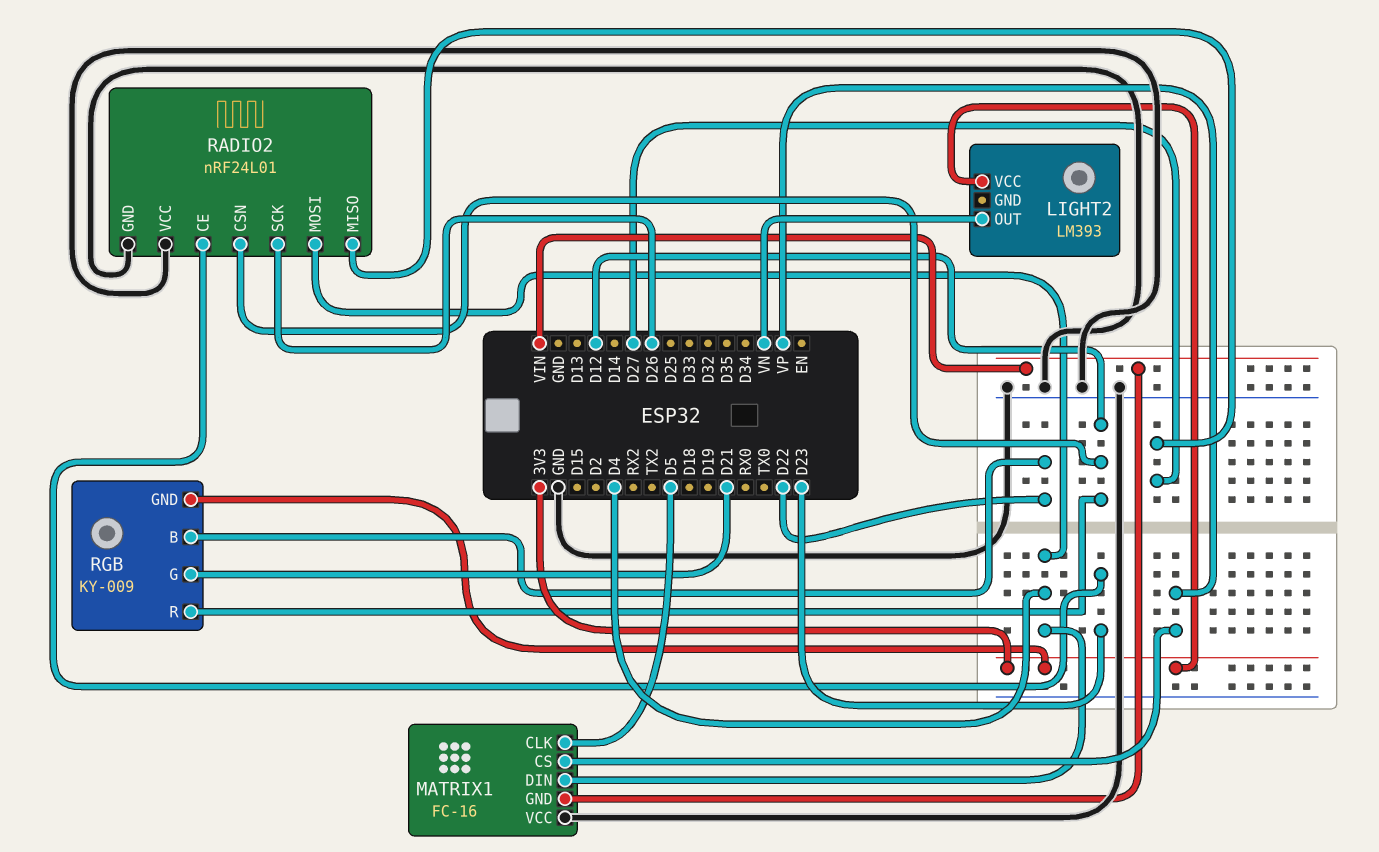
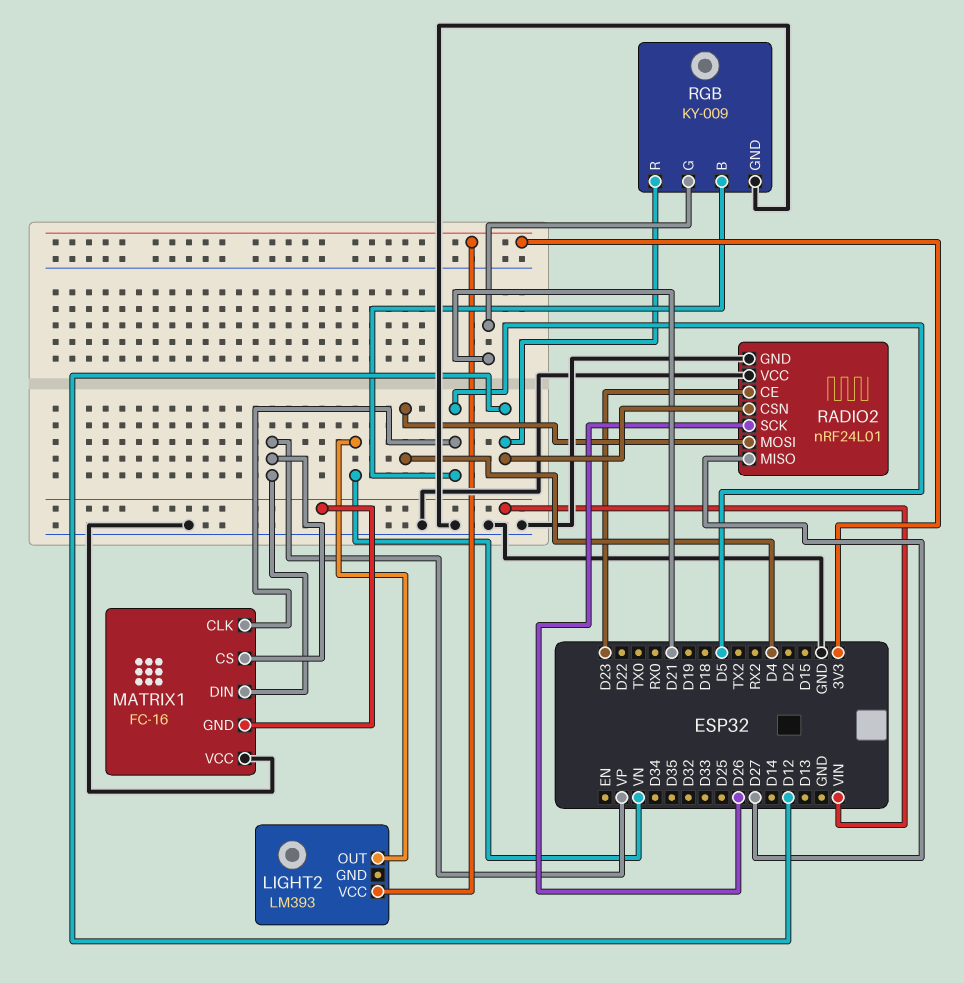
MATRIX1 pin DIN: D4 -> VP
RGB pin B: D22 -> D5
RGB pin GND: 3V3 -> GND

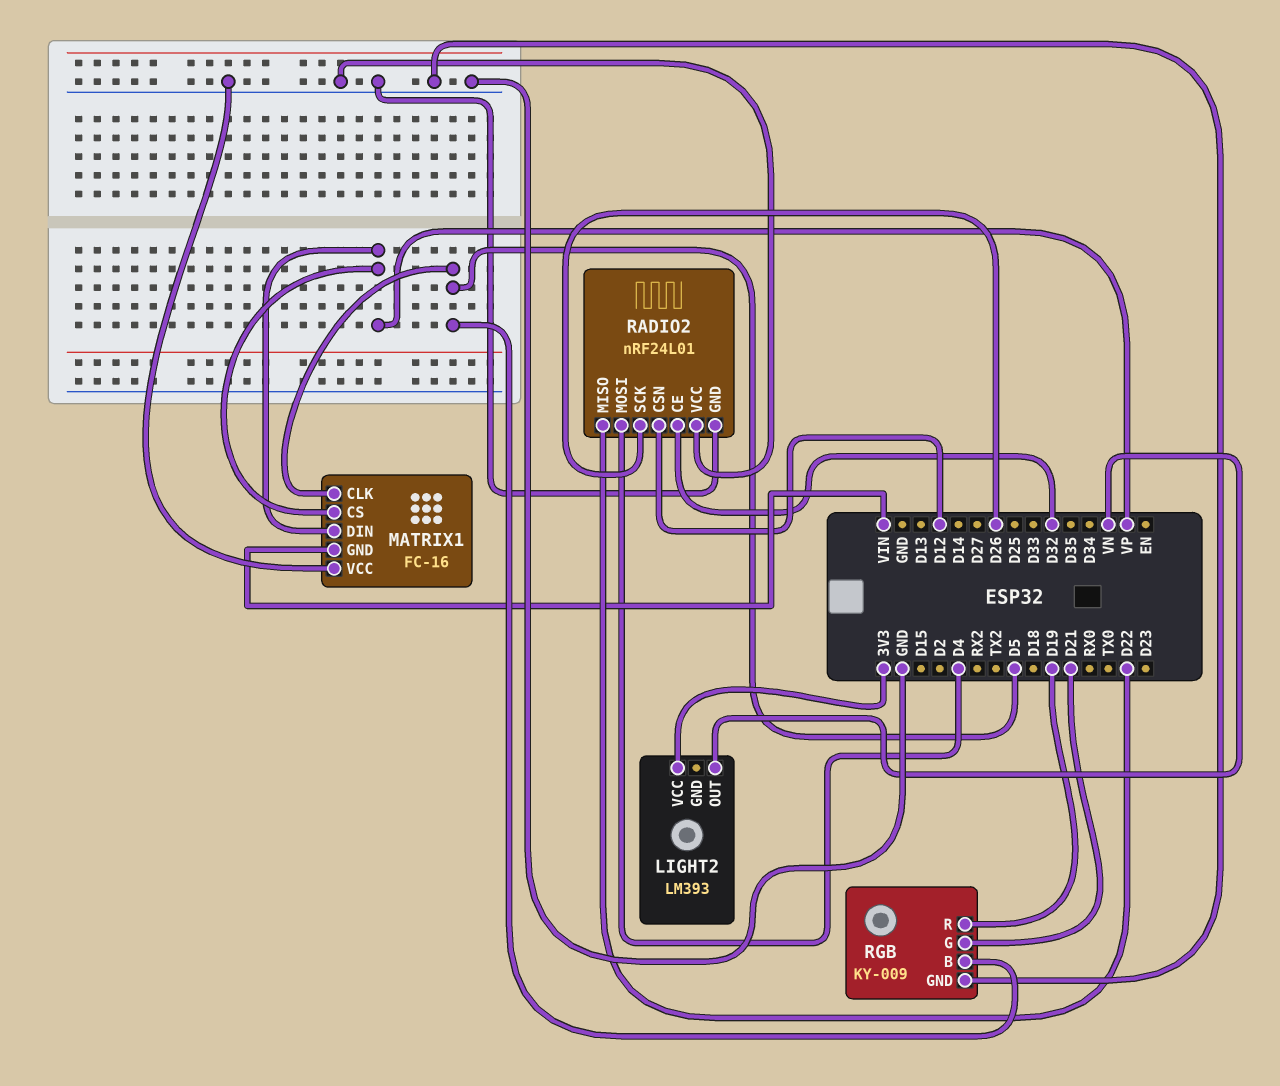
RADIO2 pin CE: D23 -> D32
RADIO2 pin MISO: D27 -> D22
RGB pin R: D12 -> D19

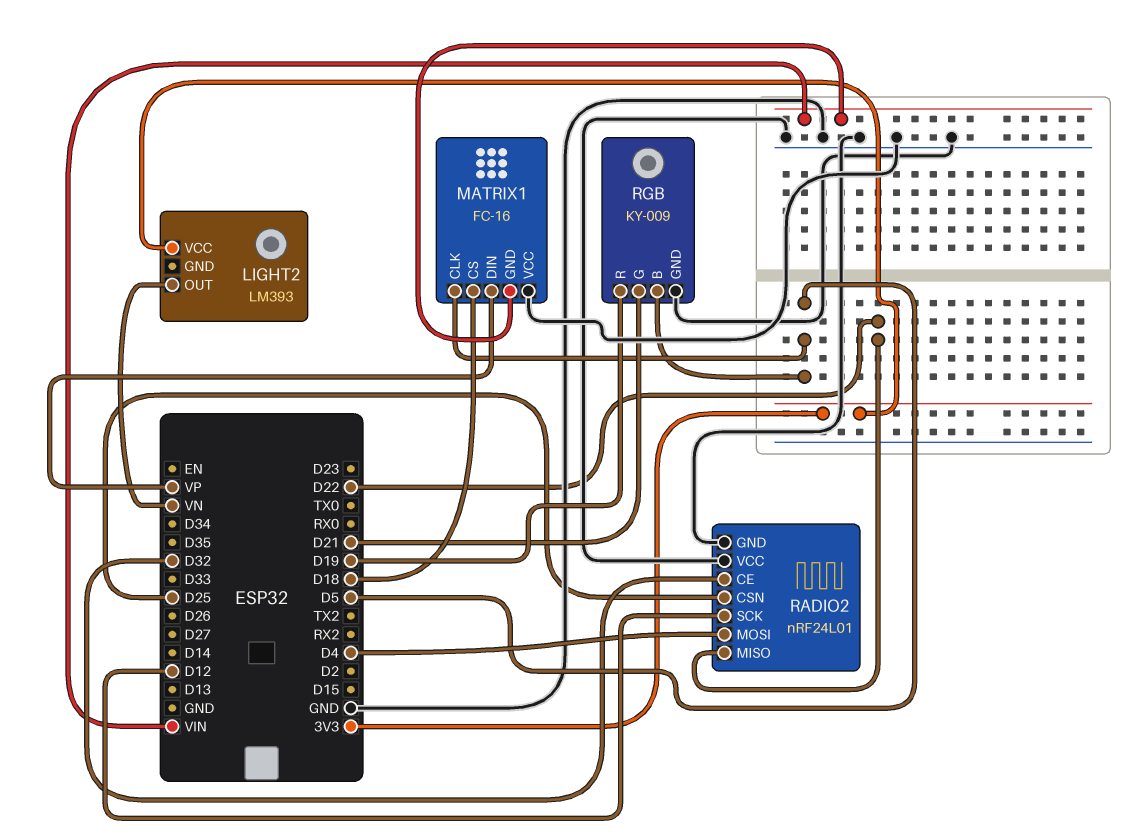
MATRIX1 pin CS: VP -> D18
RADIO2 pin CSN: D12 -> D25
RADIO2 pin SCK: D26 -> D12

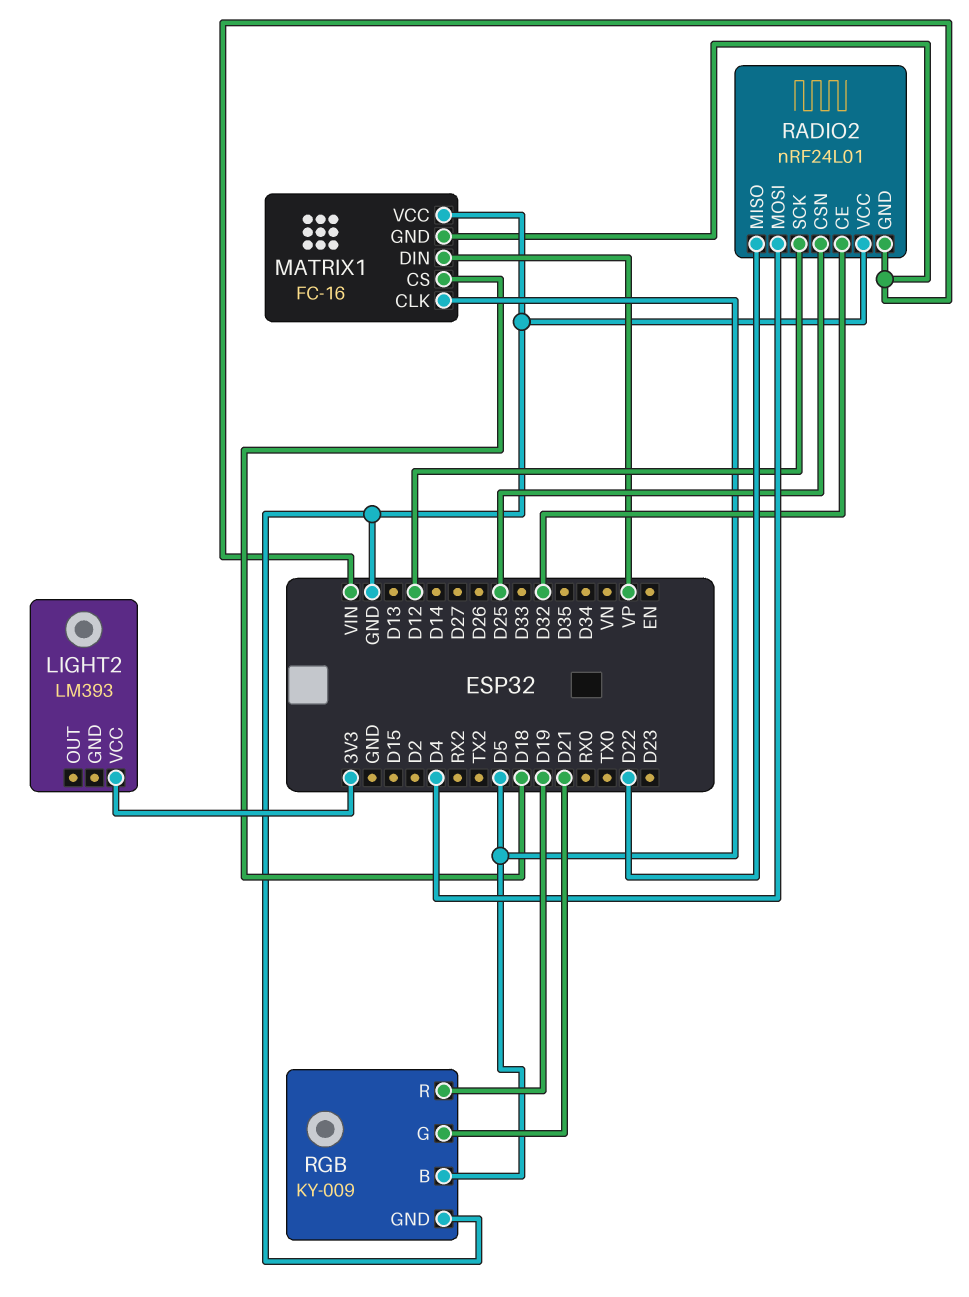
LIGHT2 pin OUT: VN -> none
RADIO2 pin GND: GND -> VIN

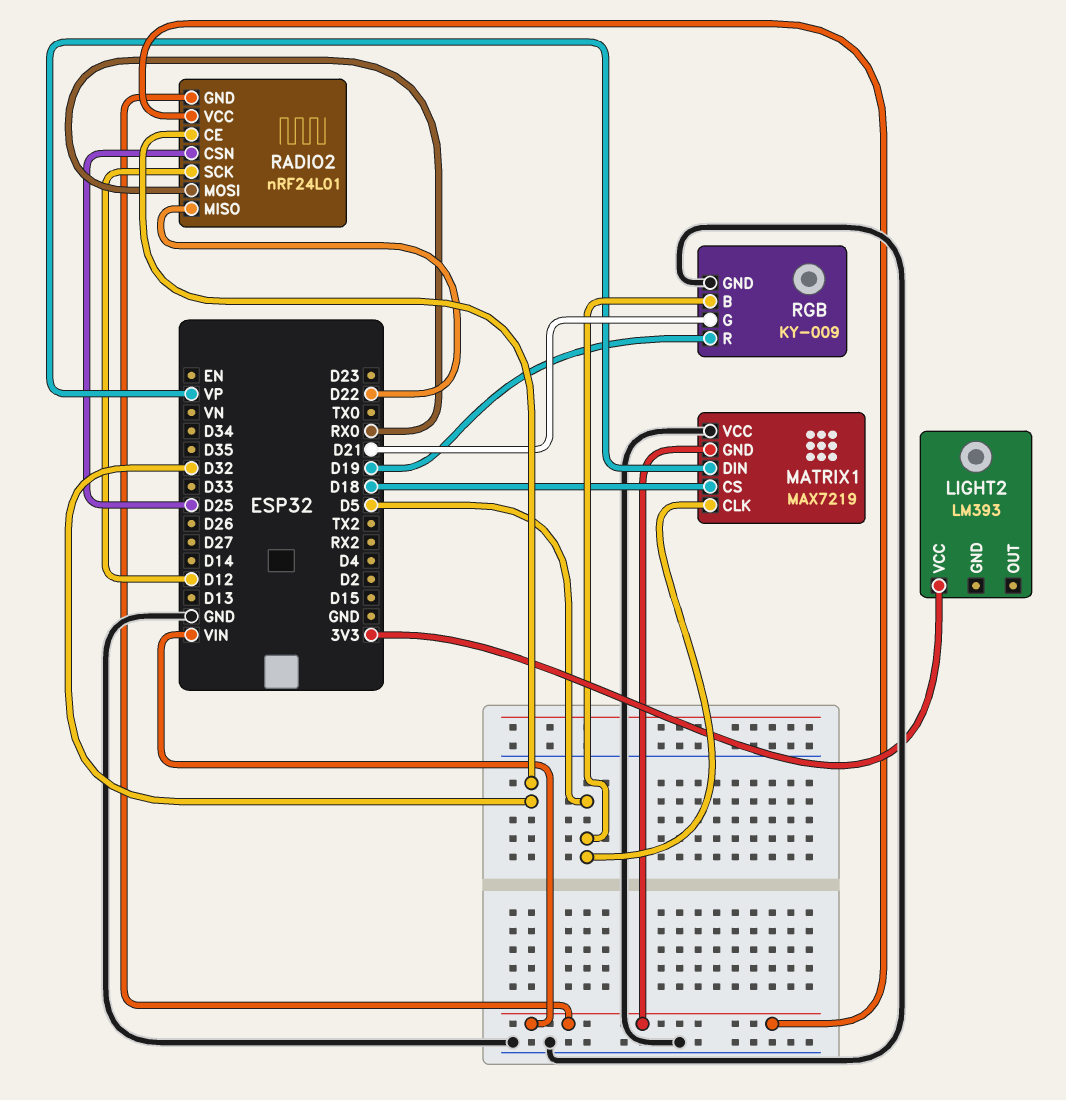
MATRIX1: FC-16 -> MAX7219
RADIO2 pin MOSI: D4 -> RX0
RADIO2 pin VCC: GND -> VIN

